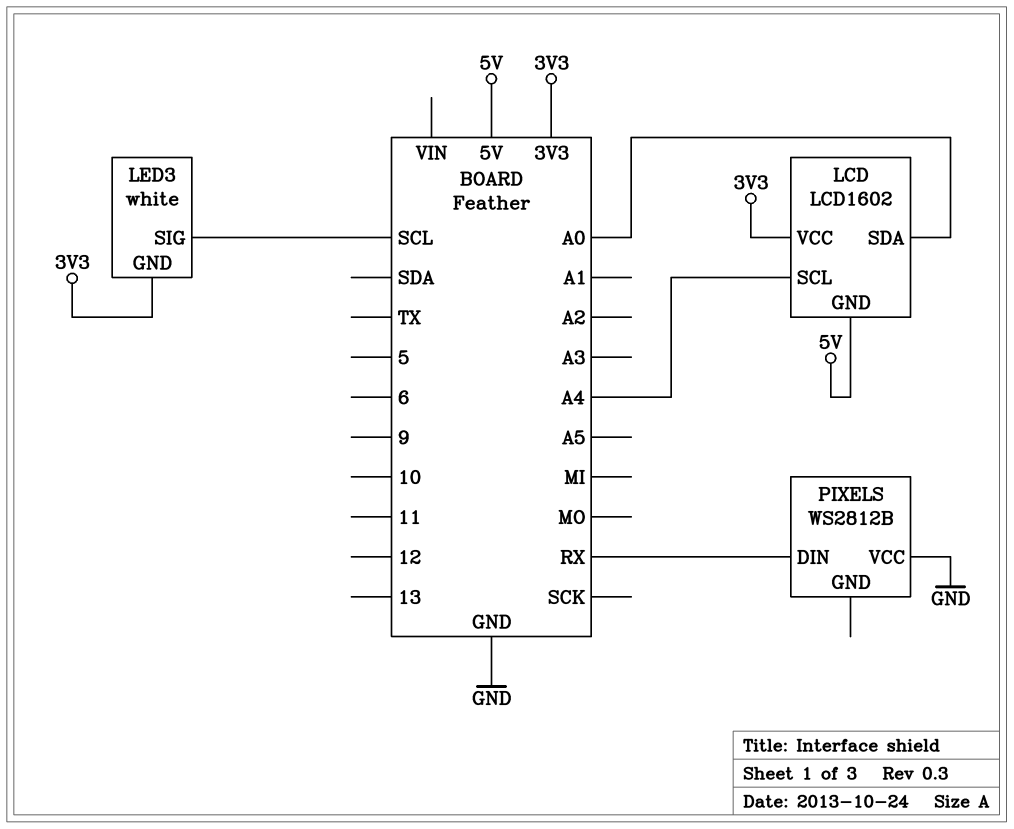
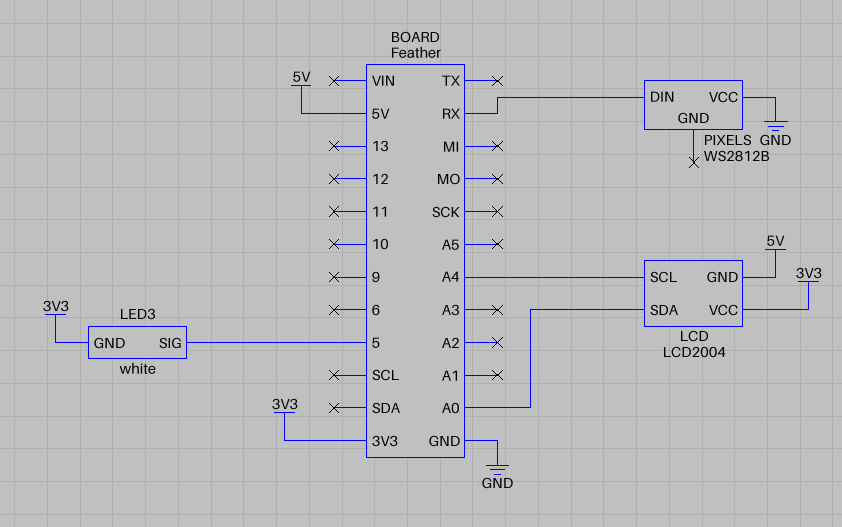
LCD: LCD1602 -> LCD2004
LED3 pin SIG: SCL -> 5

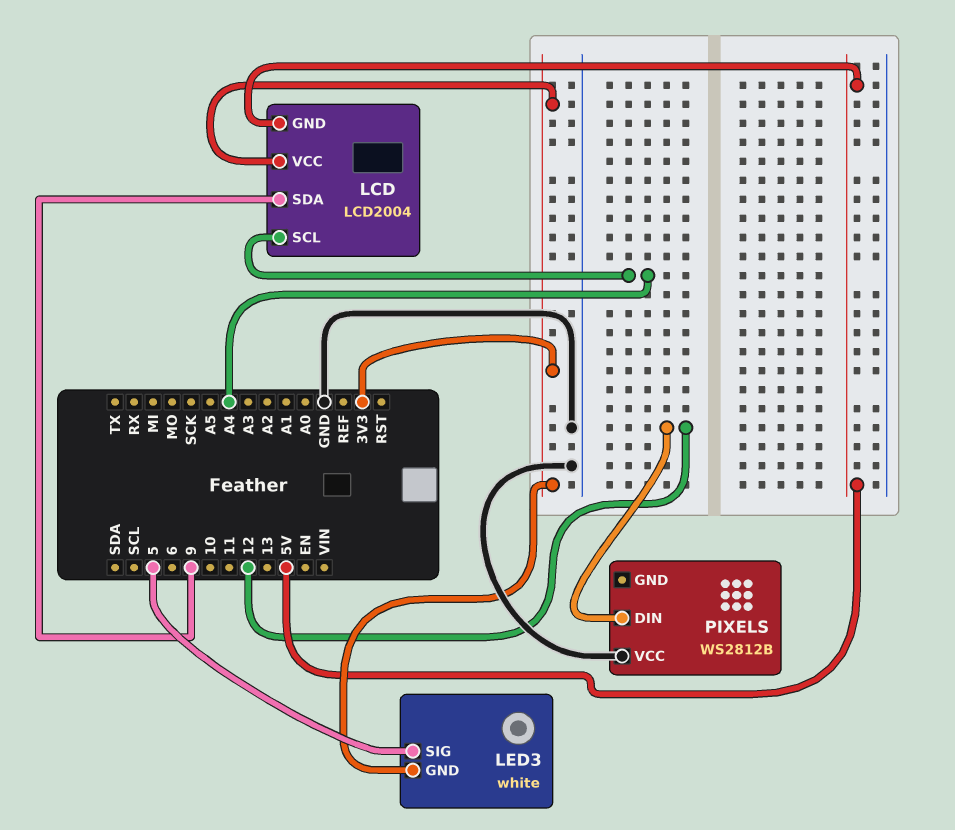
LCD pin SDA: A0 -> 9
PIXELS pin DIN: RX -> 12

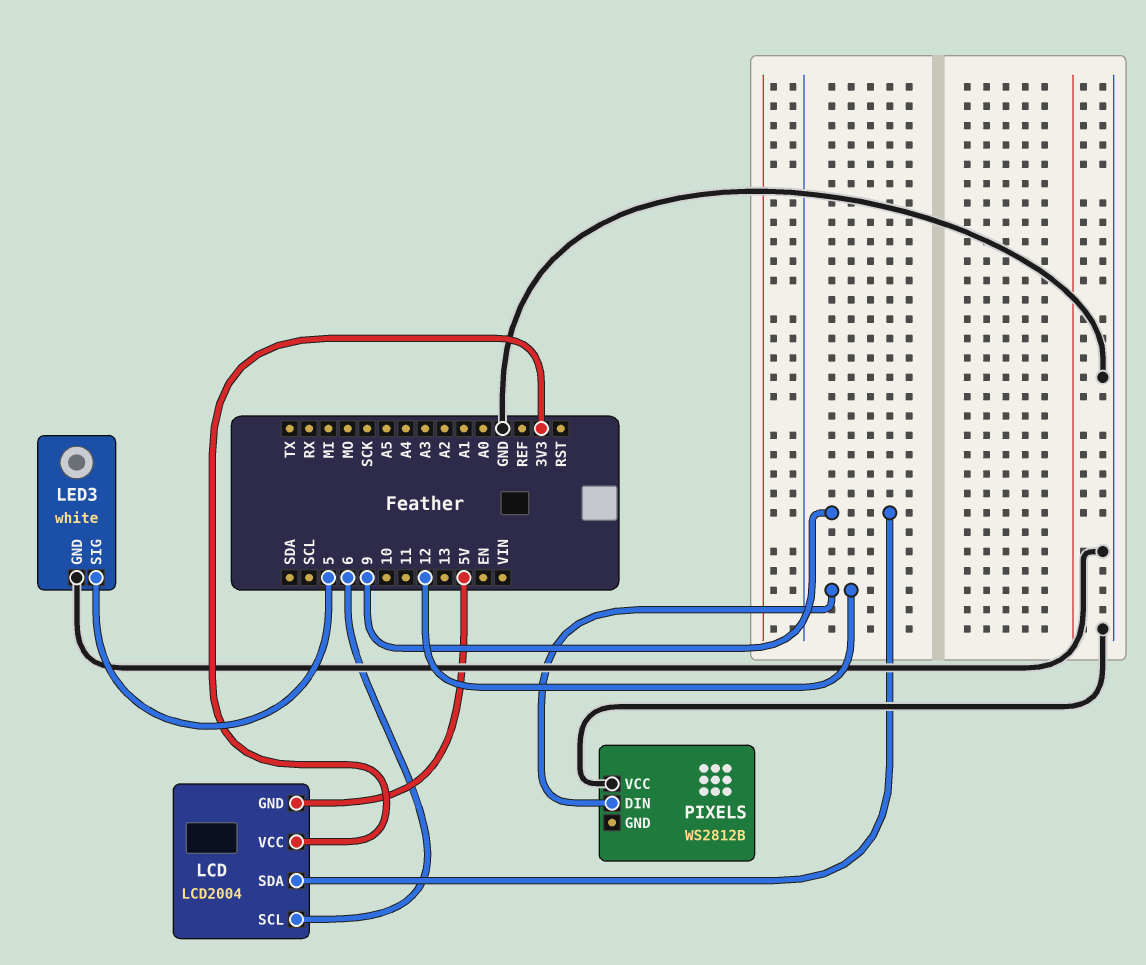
LCD pin SCL: A4 -> 6
LED3 pin GND: 3V3 -> GND

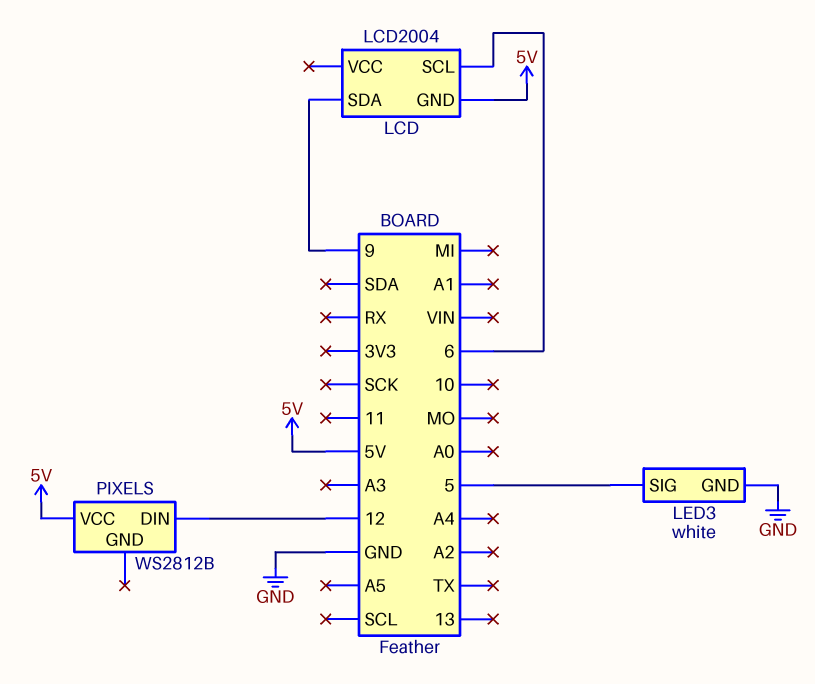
LCD pin VCC: 3V3 -> none
PIXELS pin VCC: GND -> 5V

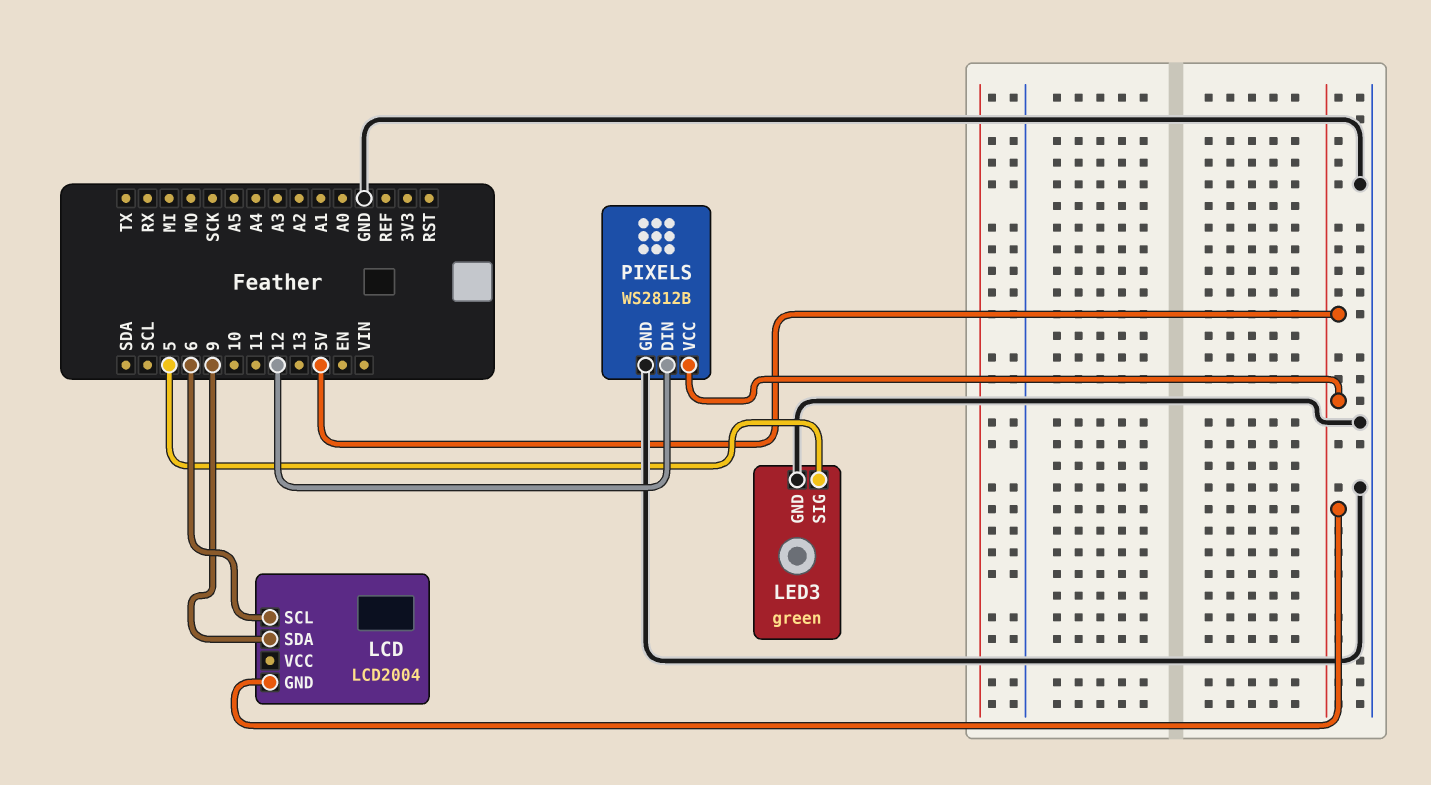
LED3: white -> green
PIXELS pin GND: none -> GND

